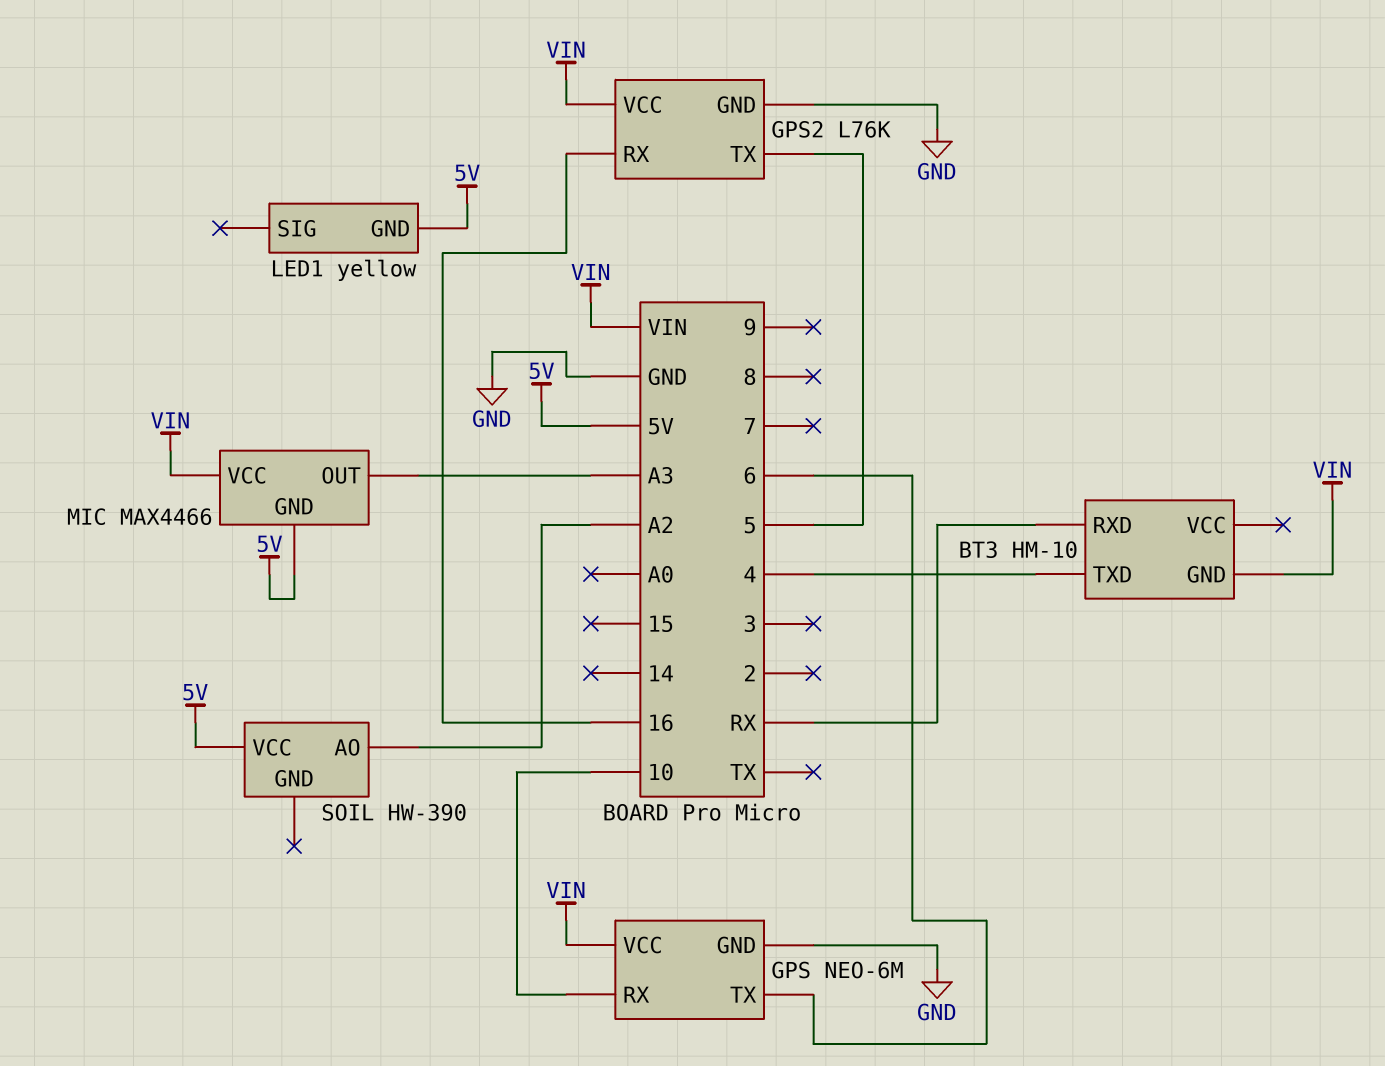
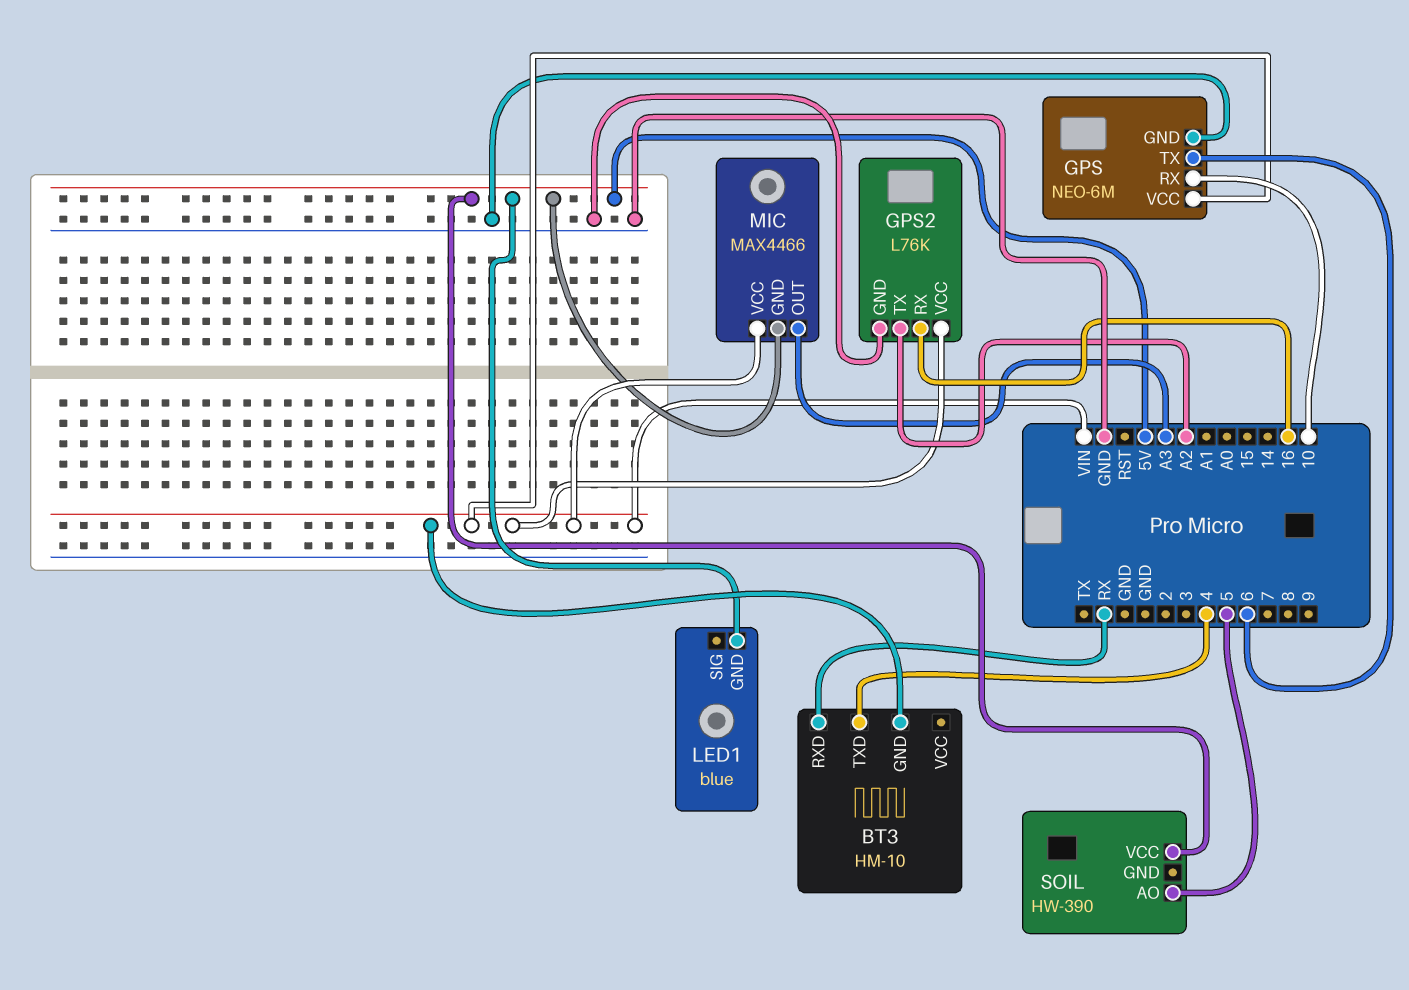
GPS2 pin TX: 5 -> A2
LED1: yellow -> blue
SOIL pin AO: A2 -> 5

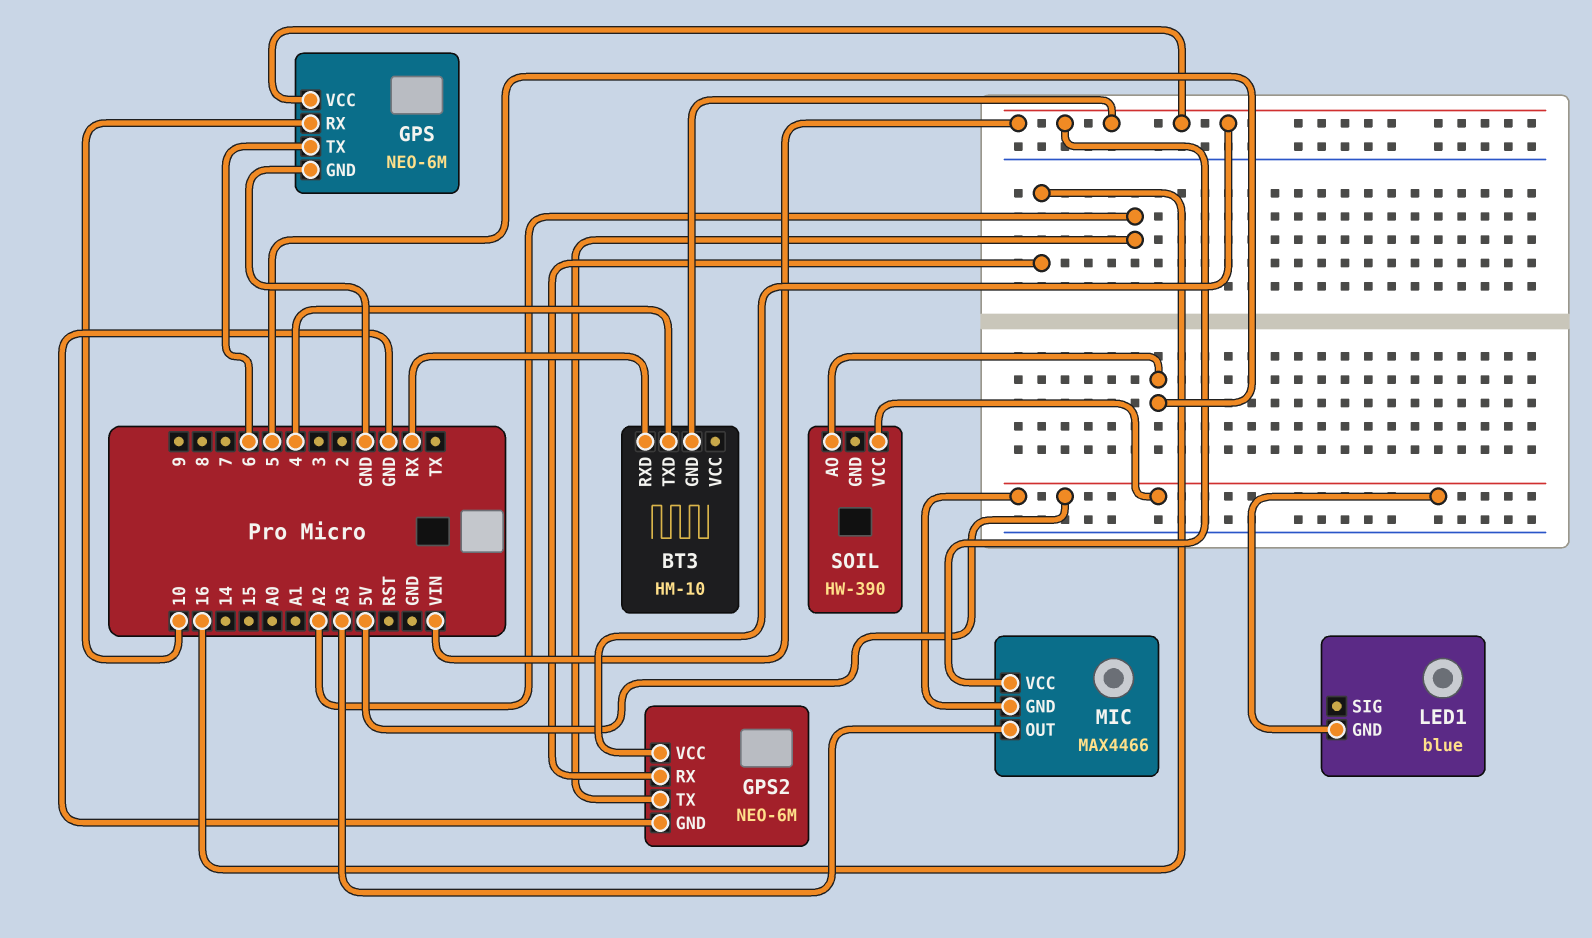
GPS2: L76K -> NEO-6M

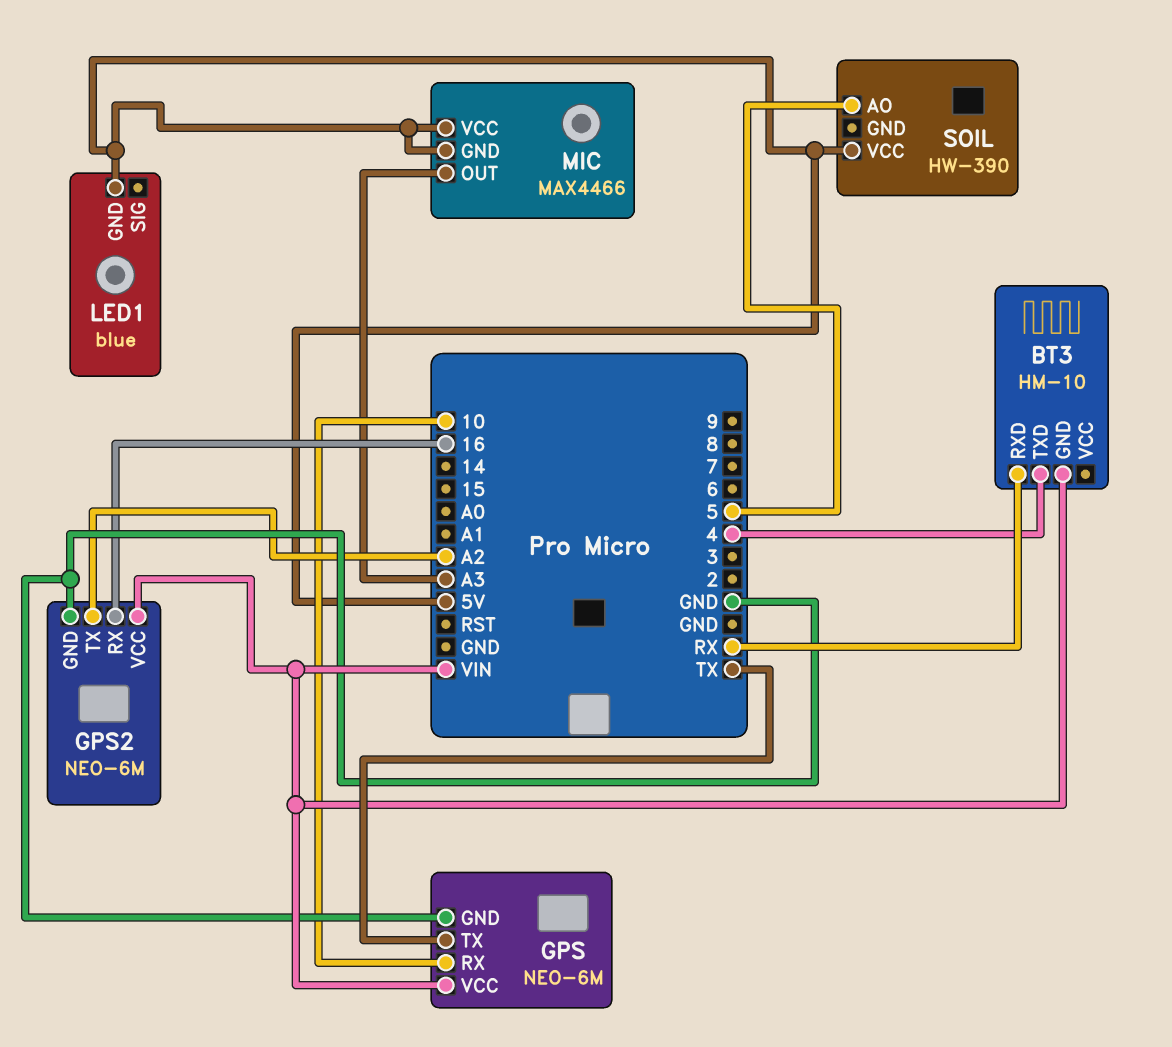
GPS pin TX: 6 -> TX
MIC pin VCC: VIN -> 5V

